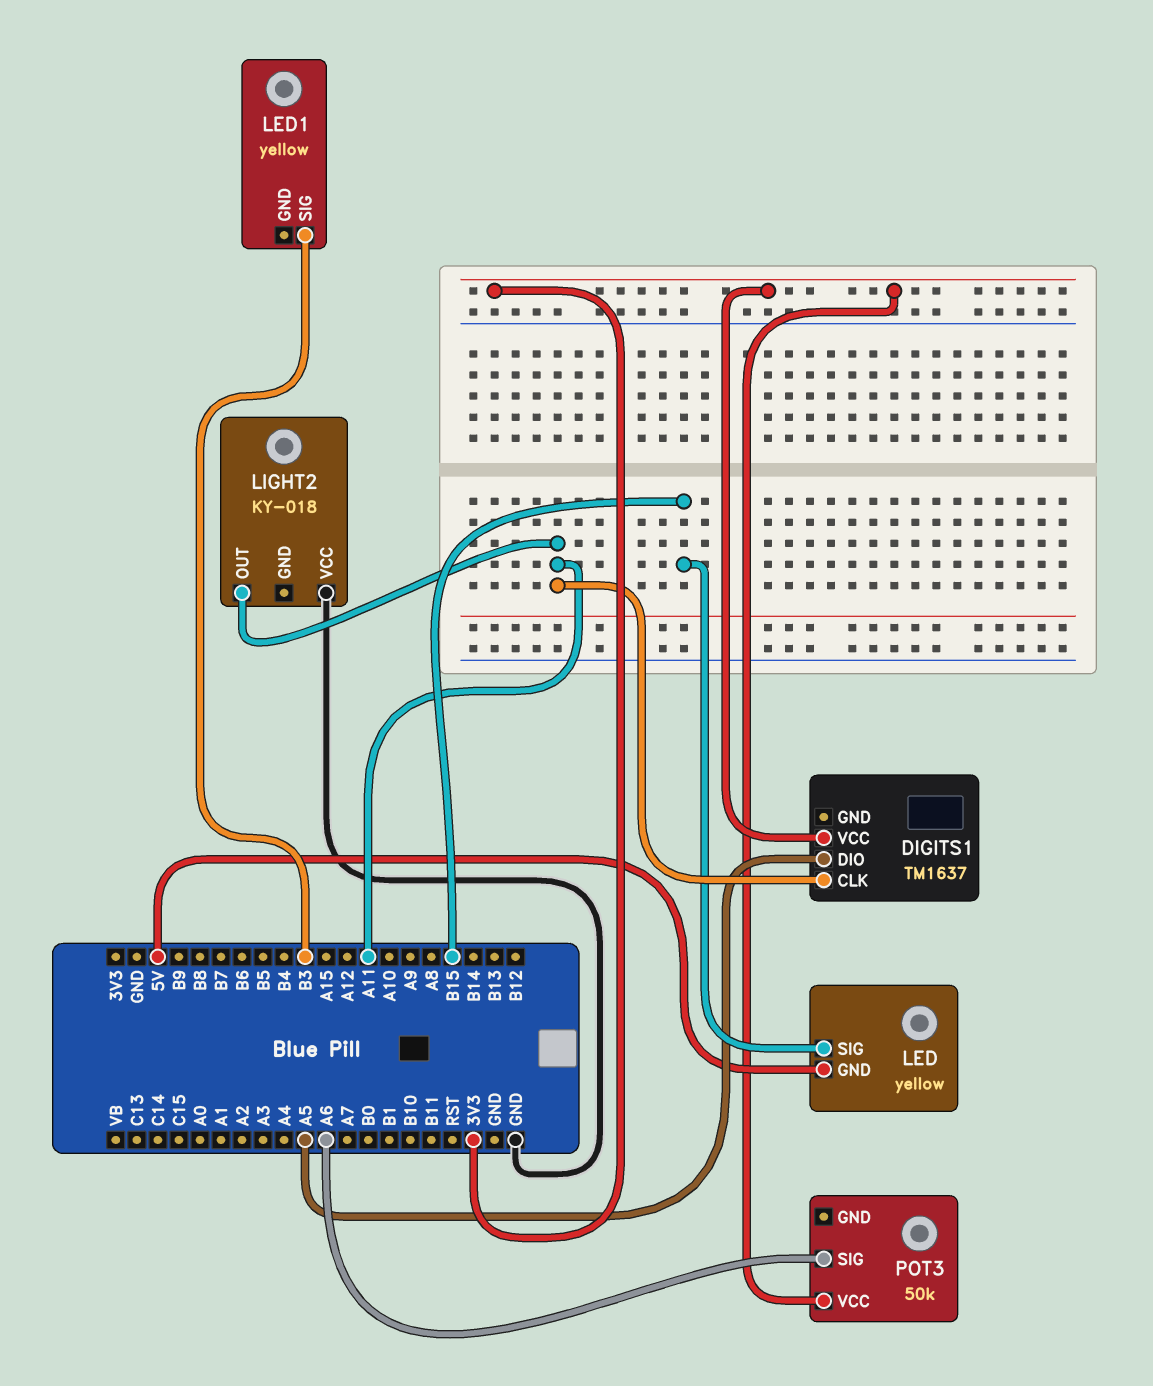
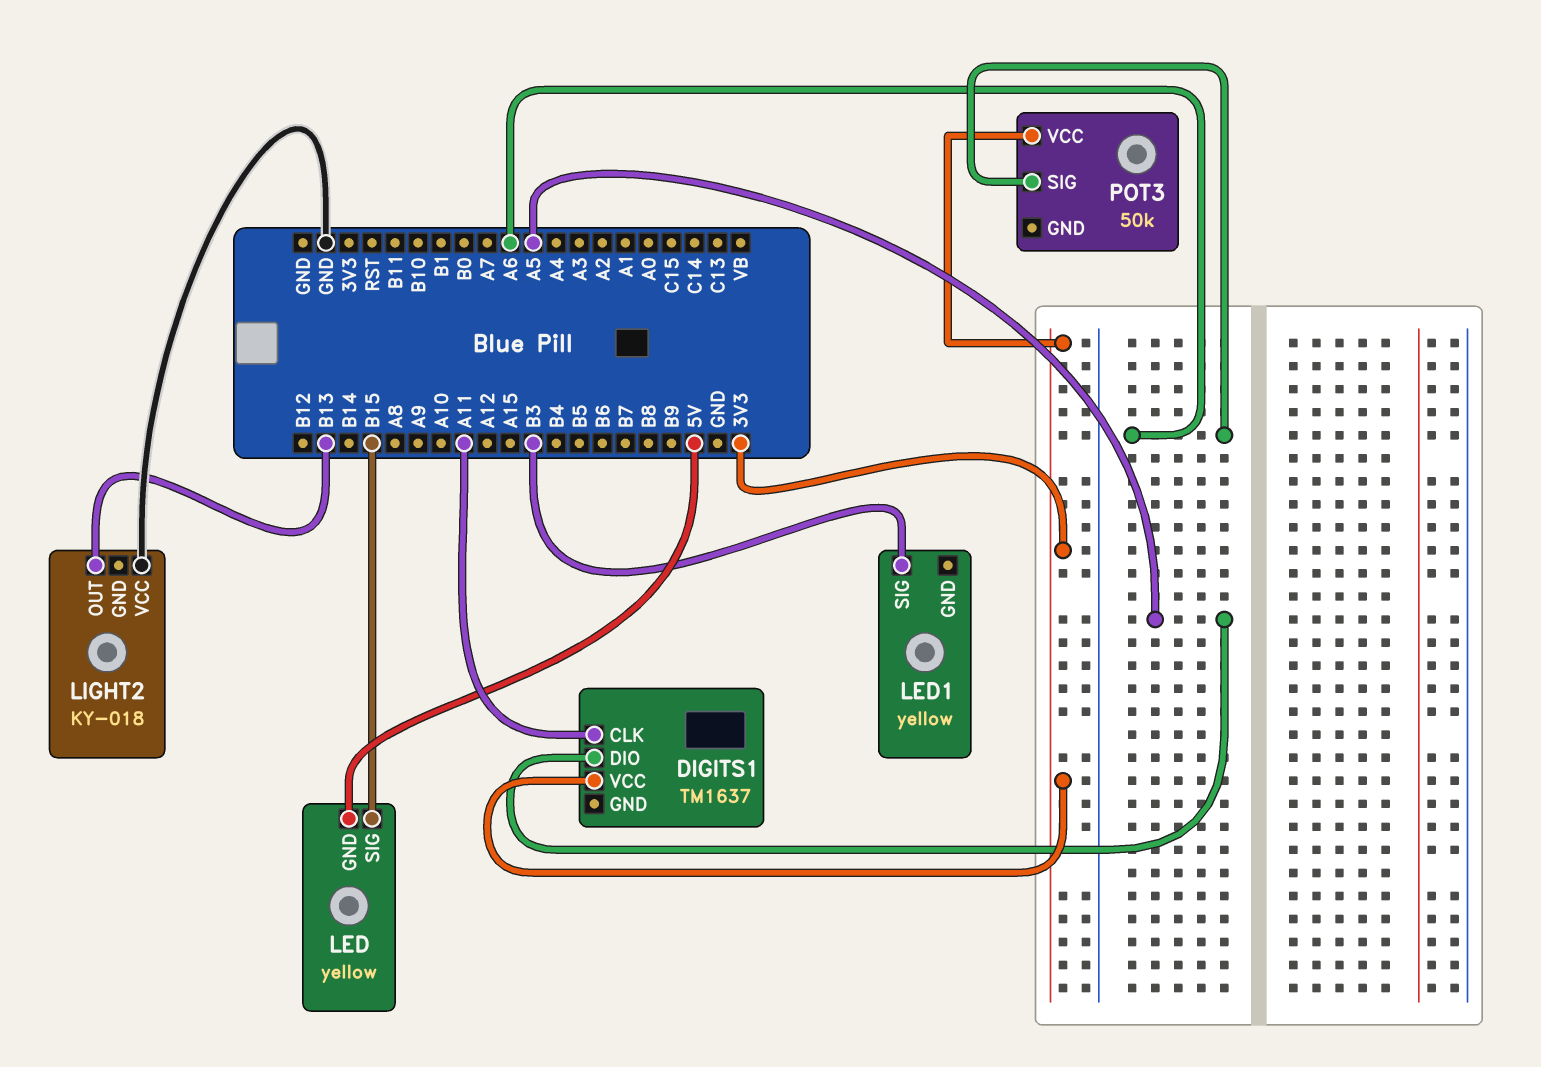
LIGHT2 pin OUT: A11 -> B13

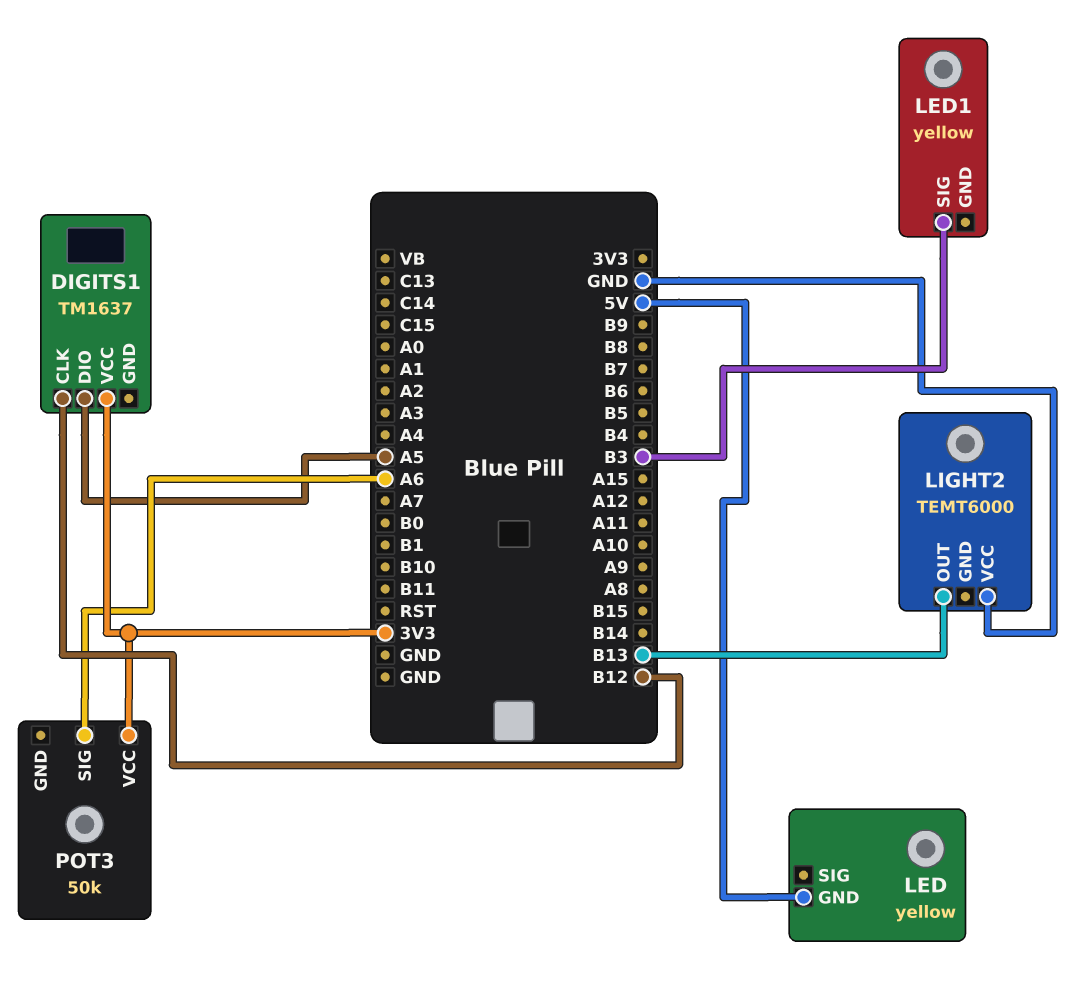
DIGITS1 pin CLK: A11 -> B12
LED pin SIG: B15 -> none
LIGHT2: KY-018 -> TEMT6000

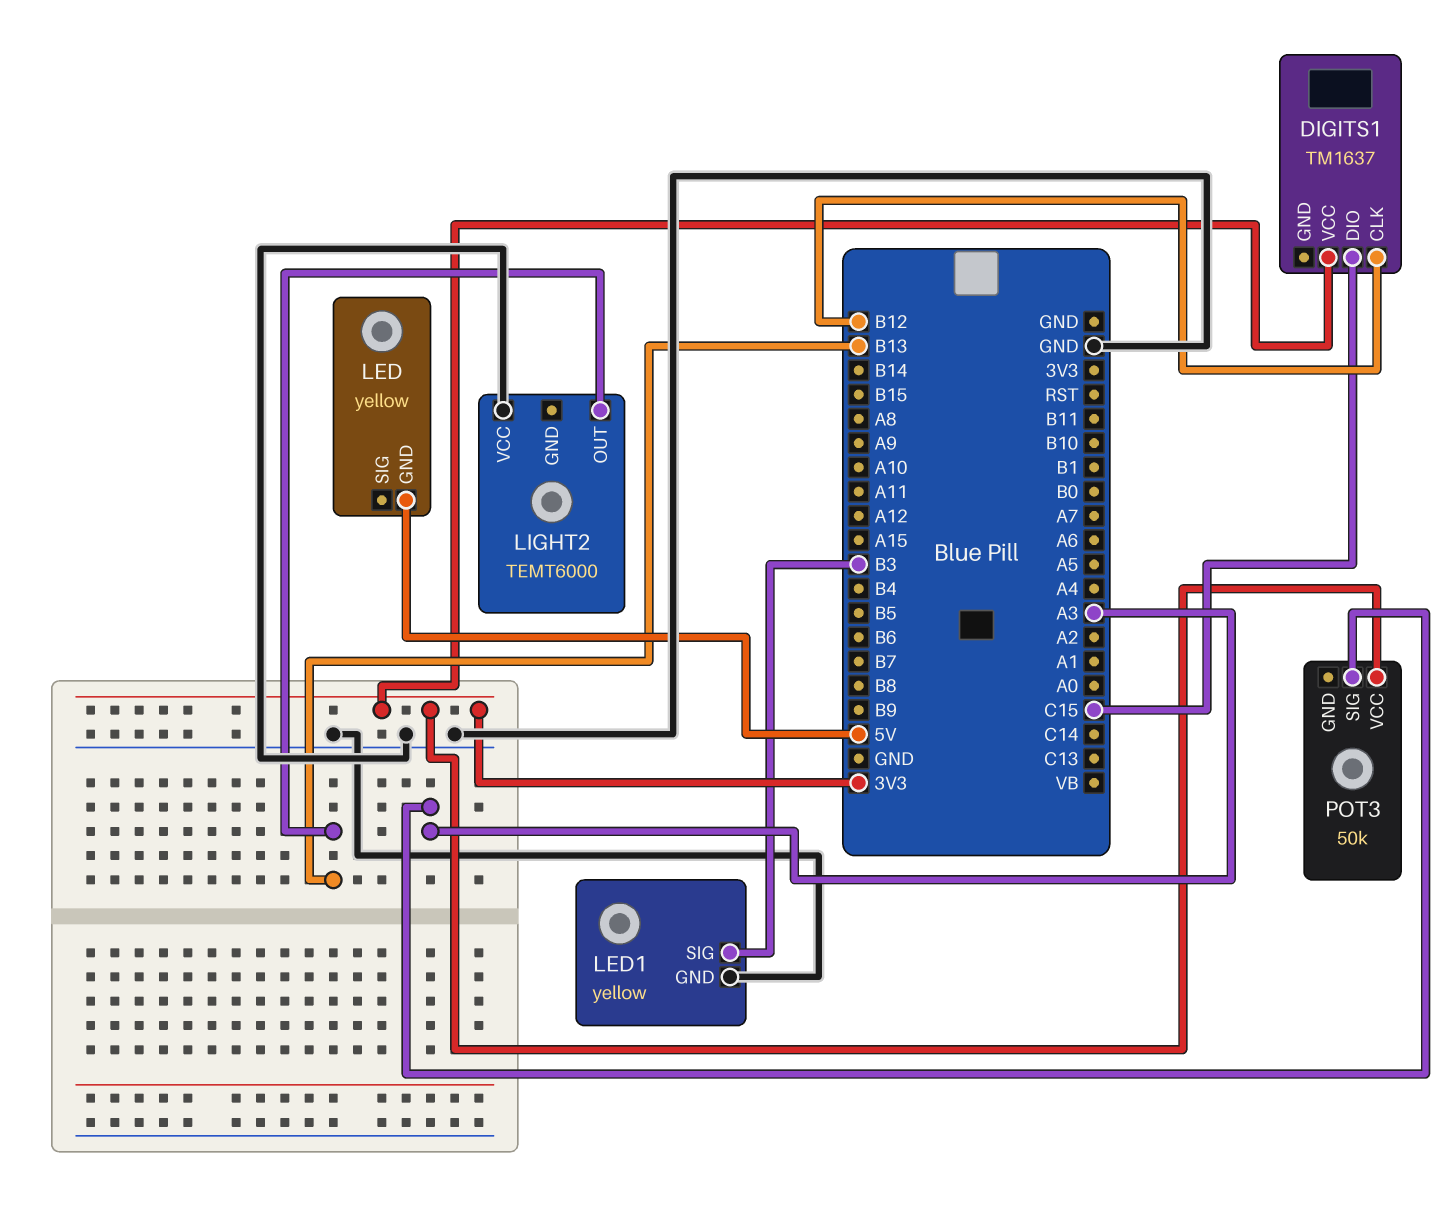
DIGITS1 pin DIO: A5 -> C15
LED1 pin GND: none -> GND
POT3 pin SIG: A6 -> A3

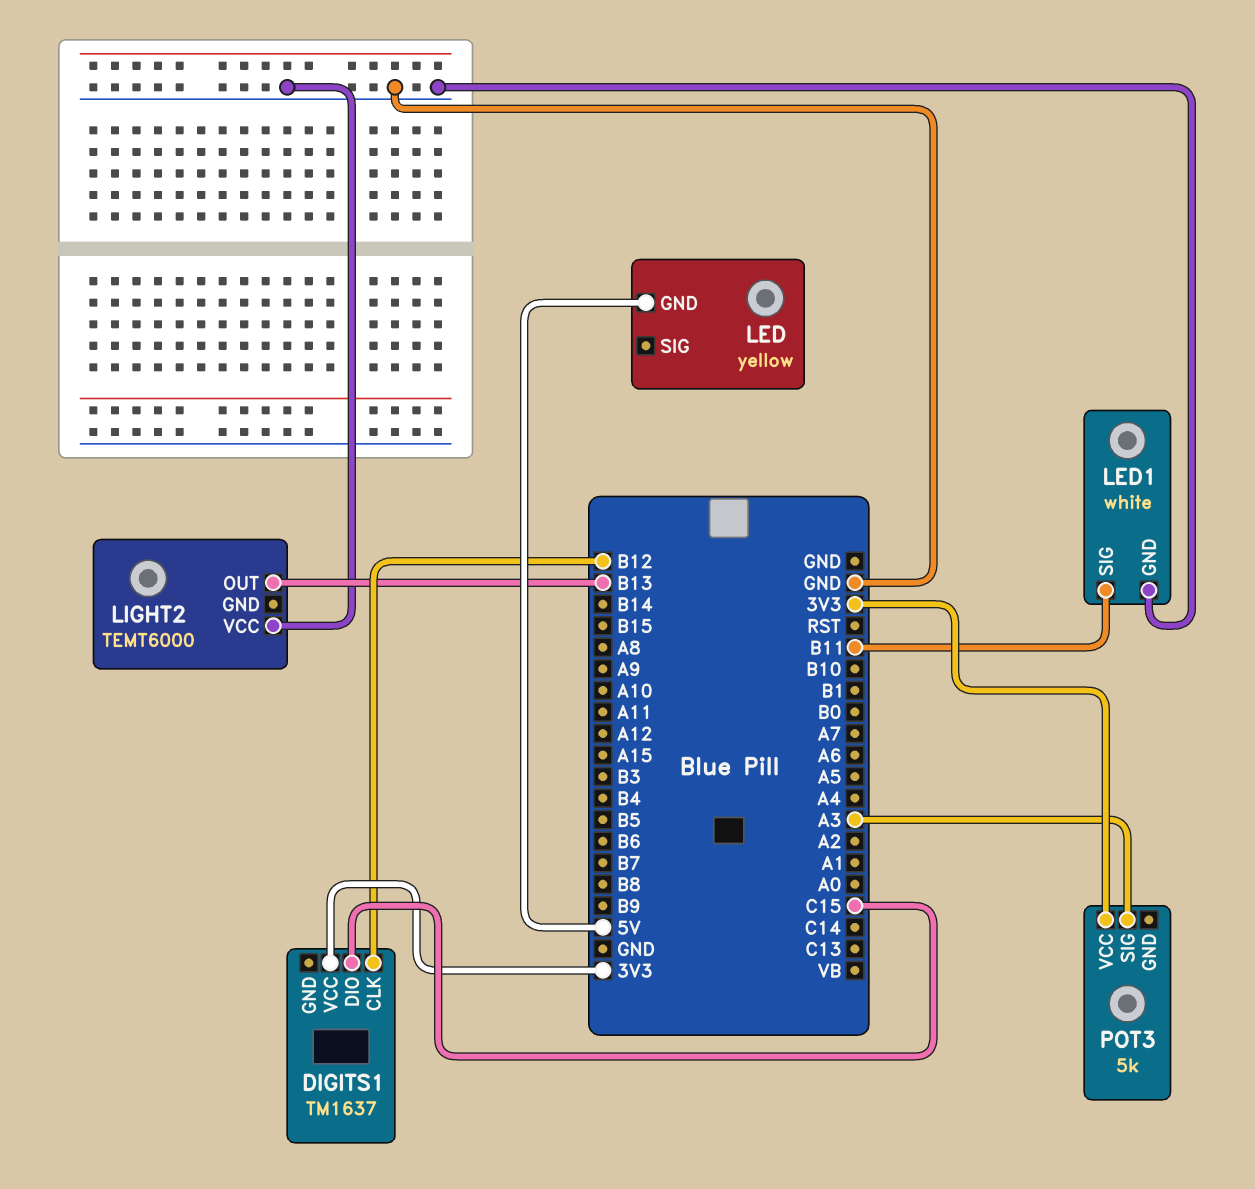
LED1: yellow -> white
LED1 pin SIG: B3 -> B11
POT3: 50k -> 5k

